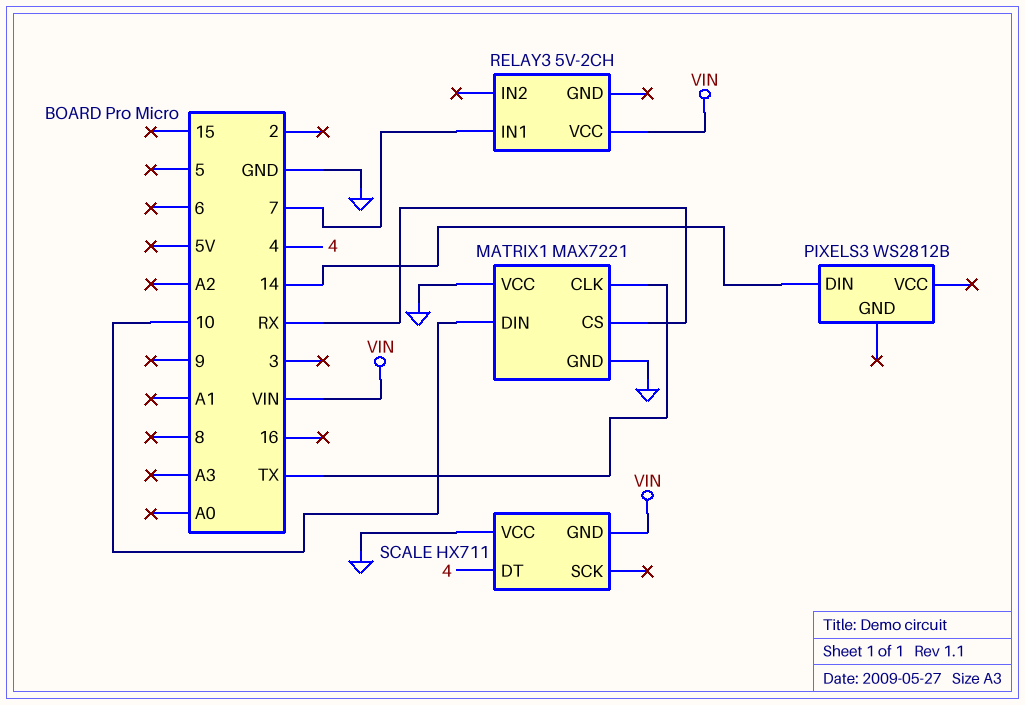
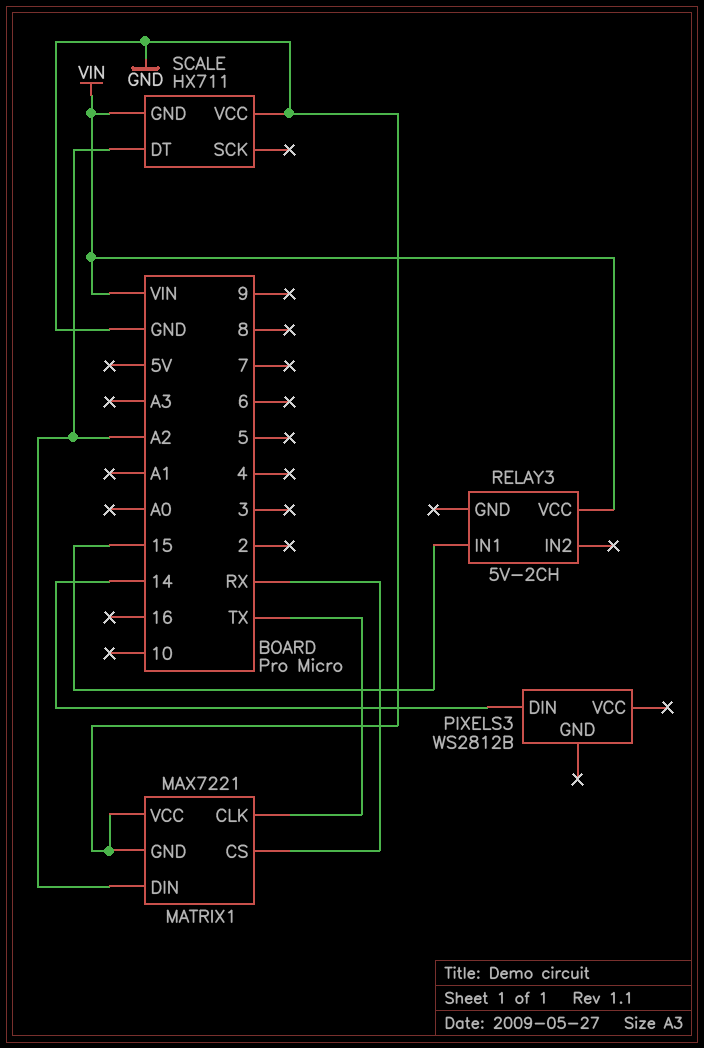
MATRIX1 pin DIN: 10 -> A2
RELAY3 pin IN1: 7 -> 15
SCALE pin DT: 4 -> A2

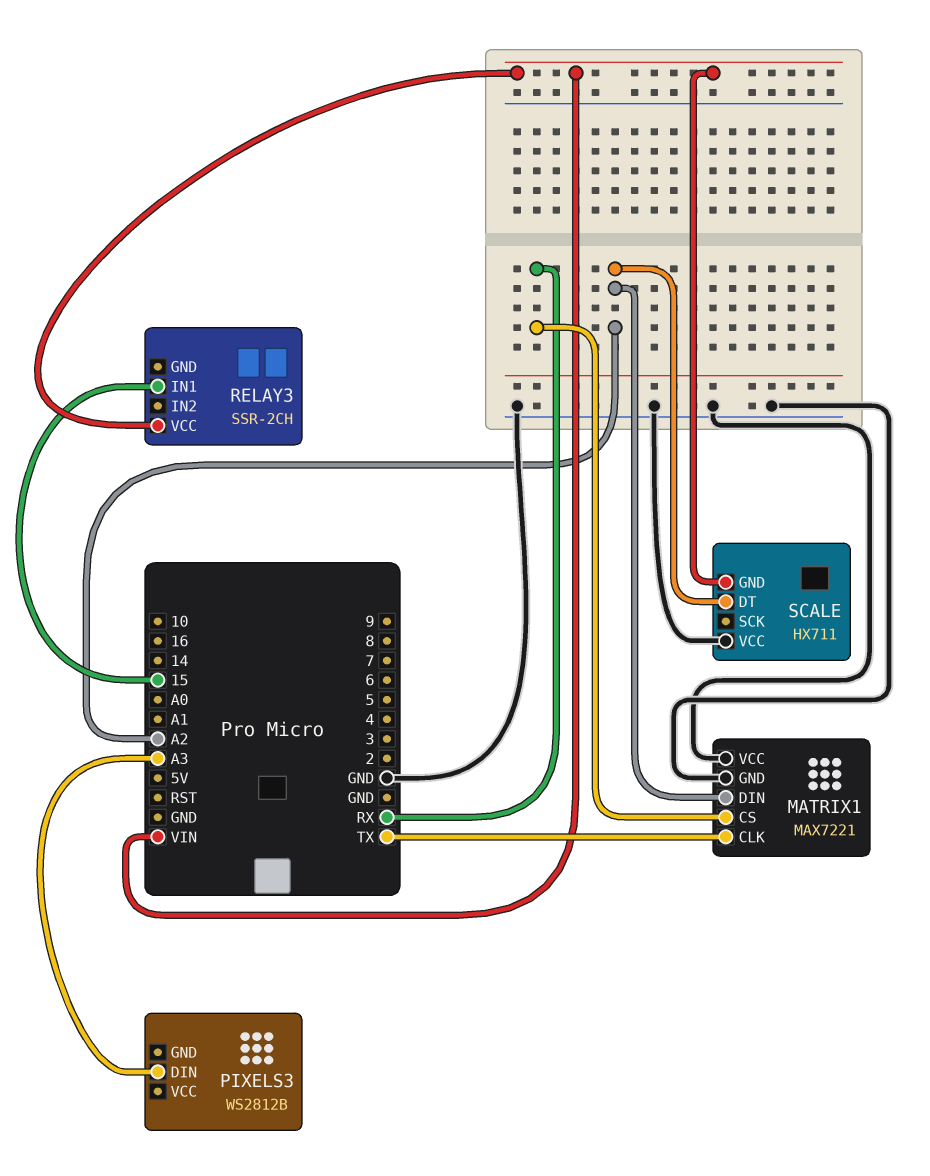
PIXELS3 pin DIN: 14 -> A3
RELAY3: 5V-2CH -> SSR-2CH

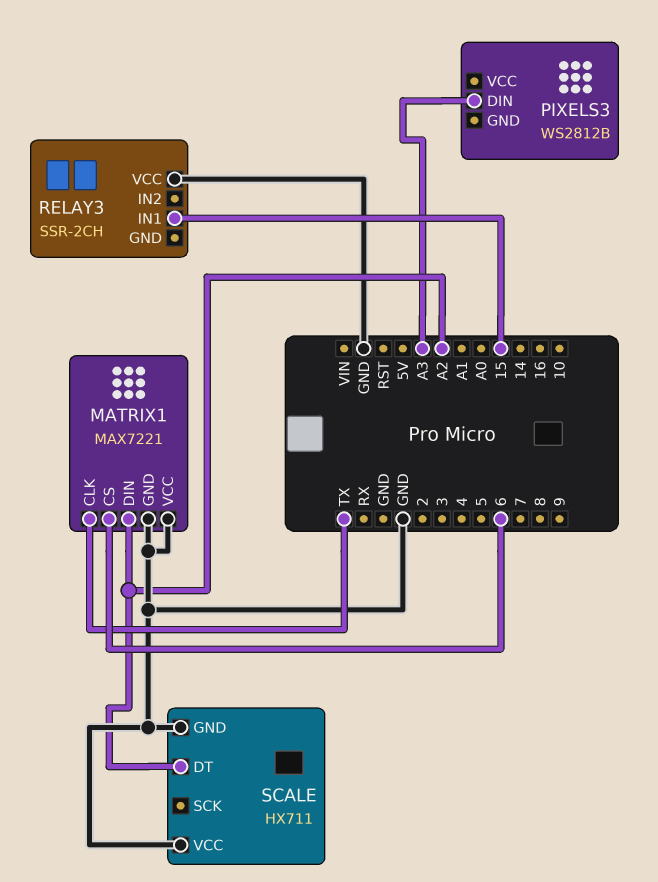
MATRIX1 pin CS: RX -> 6
RELAY3 pin VCC: VIN -> GND
SCALE pin GND: VIN -> GND

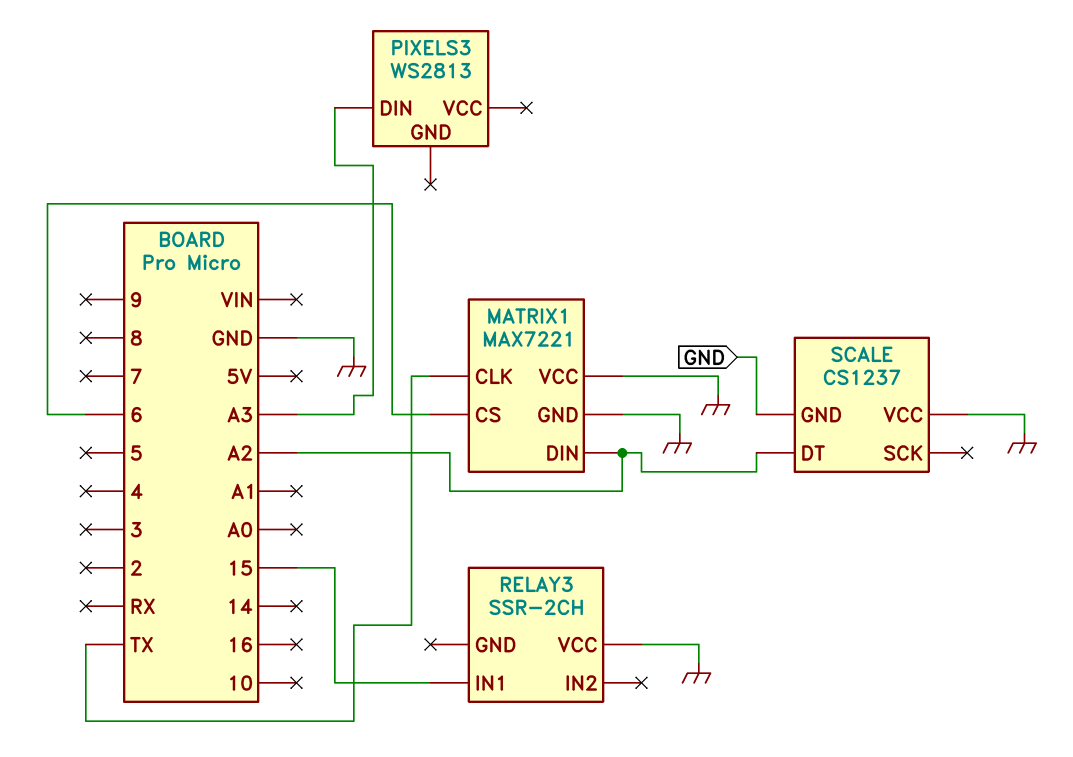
PIXELS3: WS2812B -> WS2813
SCALE: HX711 -> CS1237

